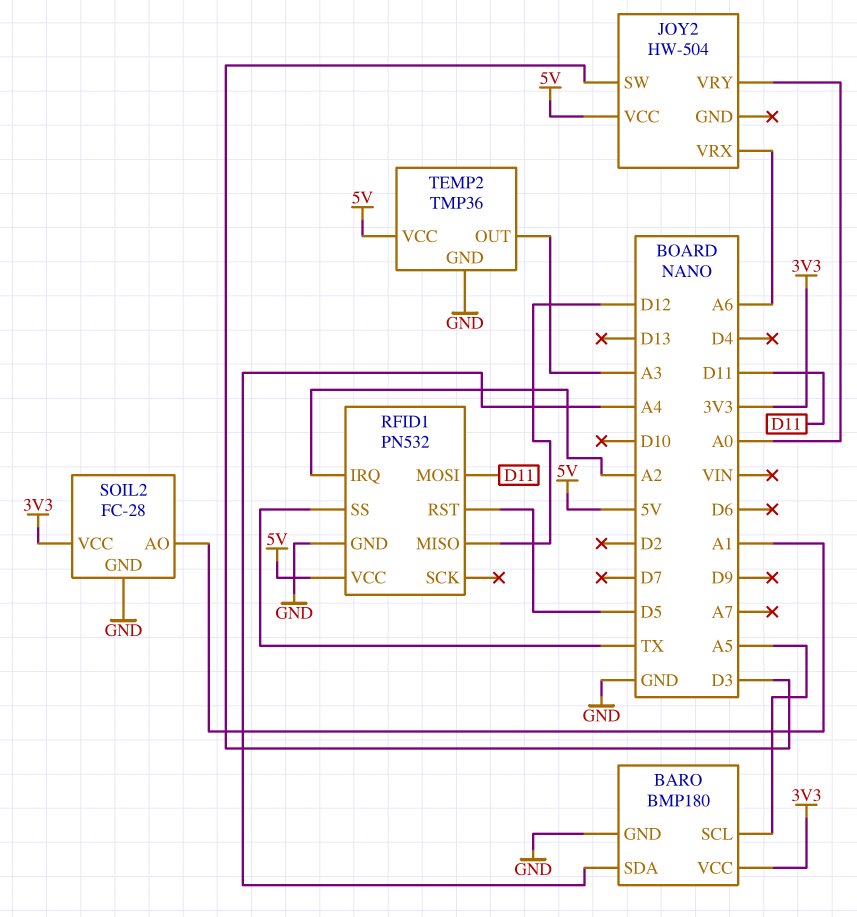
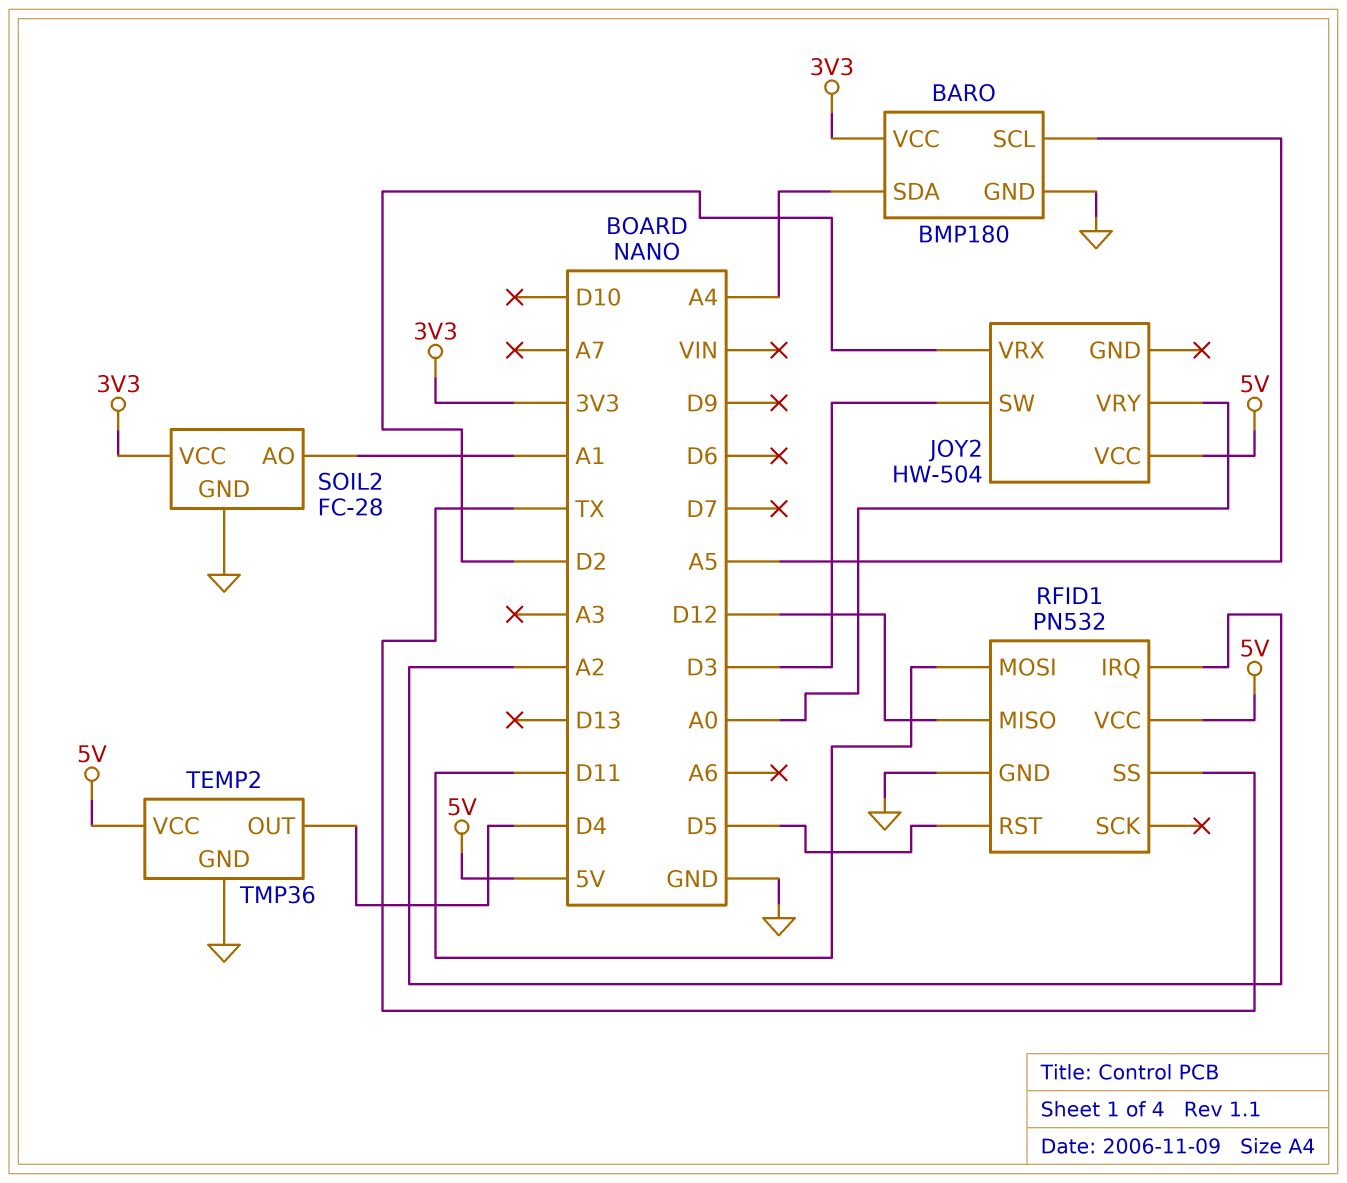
JOY2 pin VRX: A6 -> D2
TEMP2 pin OUT: A3 -> D4

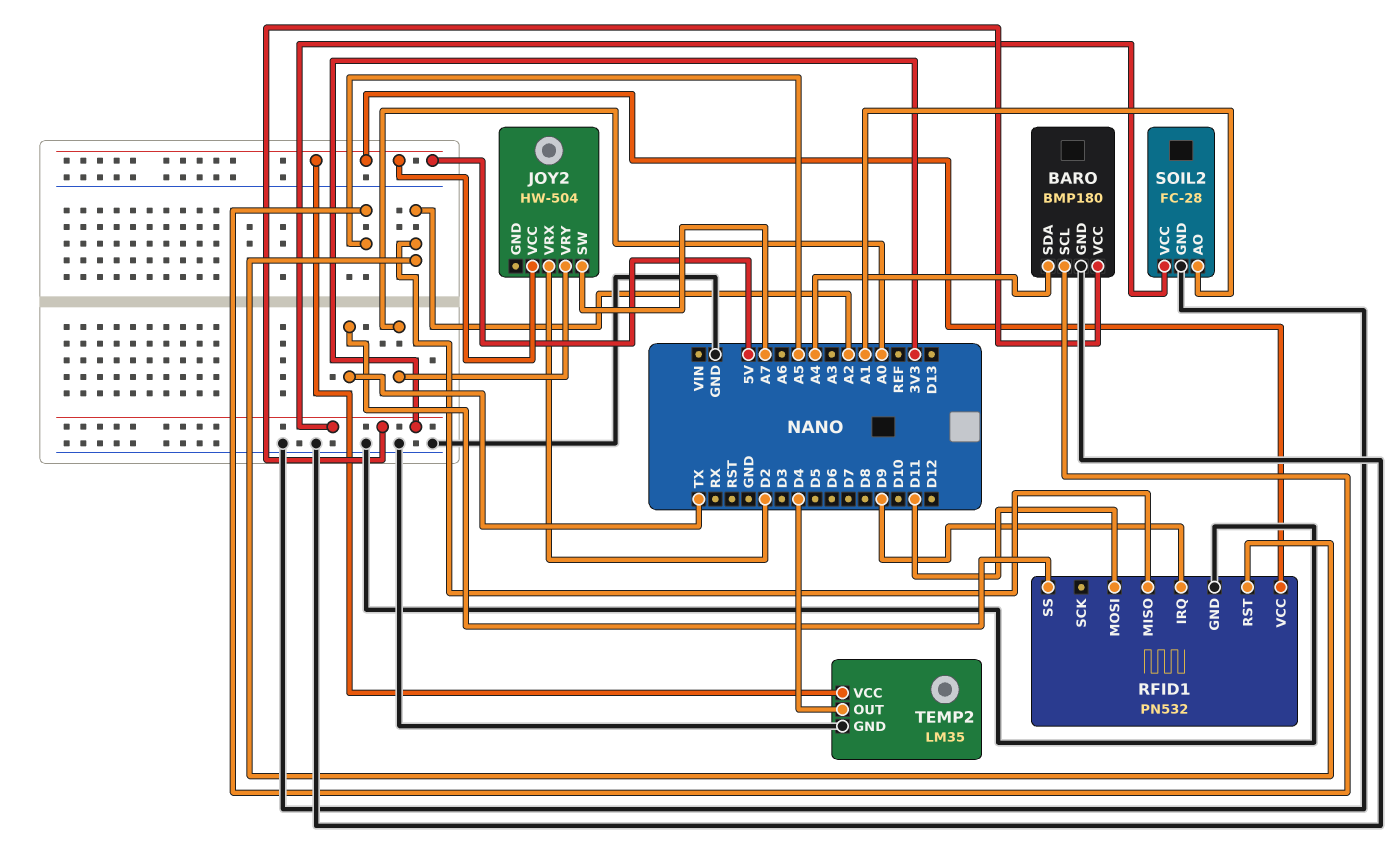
JOY2 pin SW: D3 -> A7
RFID1 pin IRQ: A2 -> D9
RFID1 pin MISO: D12 -> A2
RFID1 pin RST: D5 -> A2
TEMP2: TMP36 -> LM35

